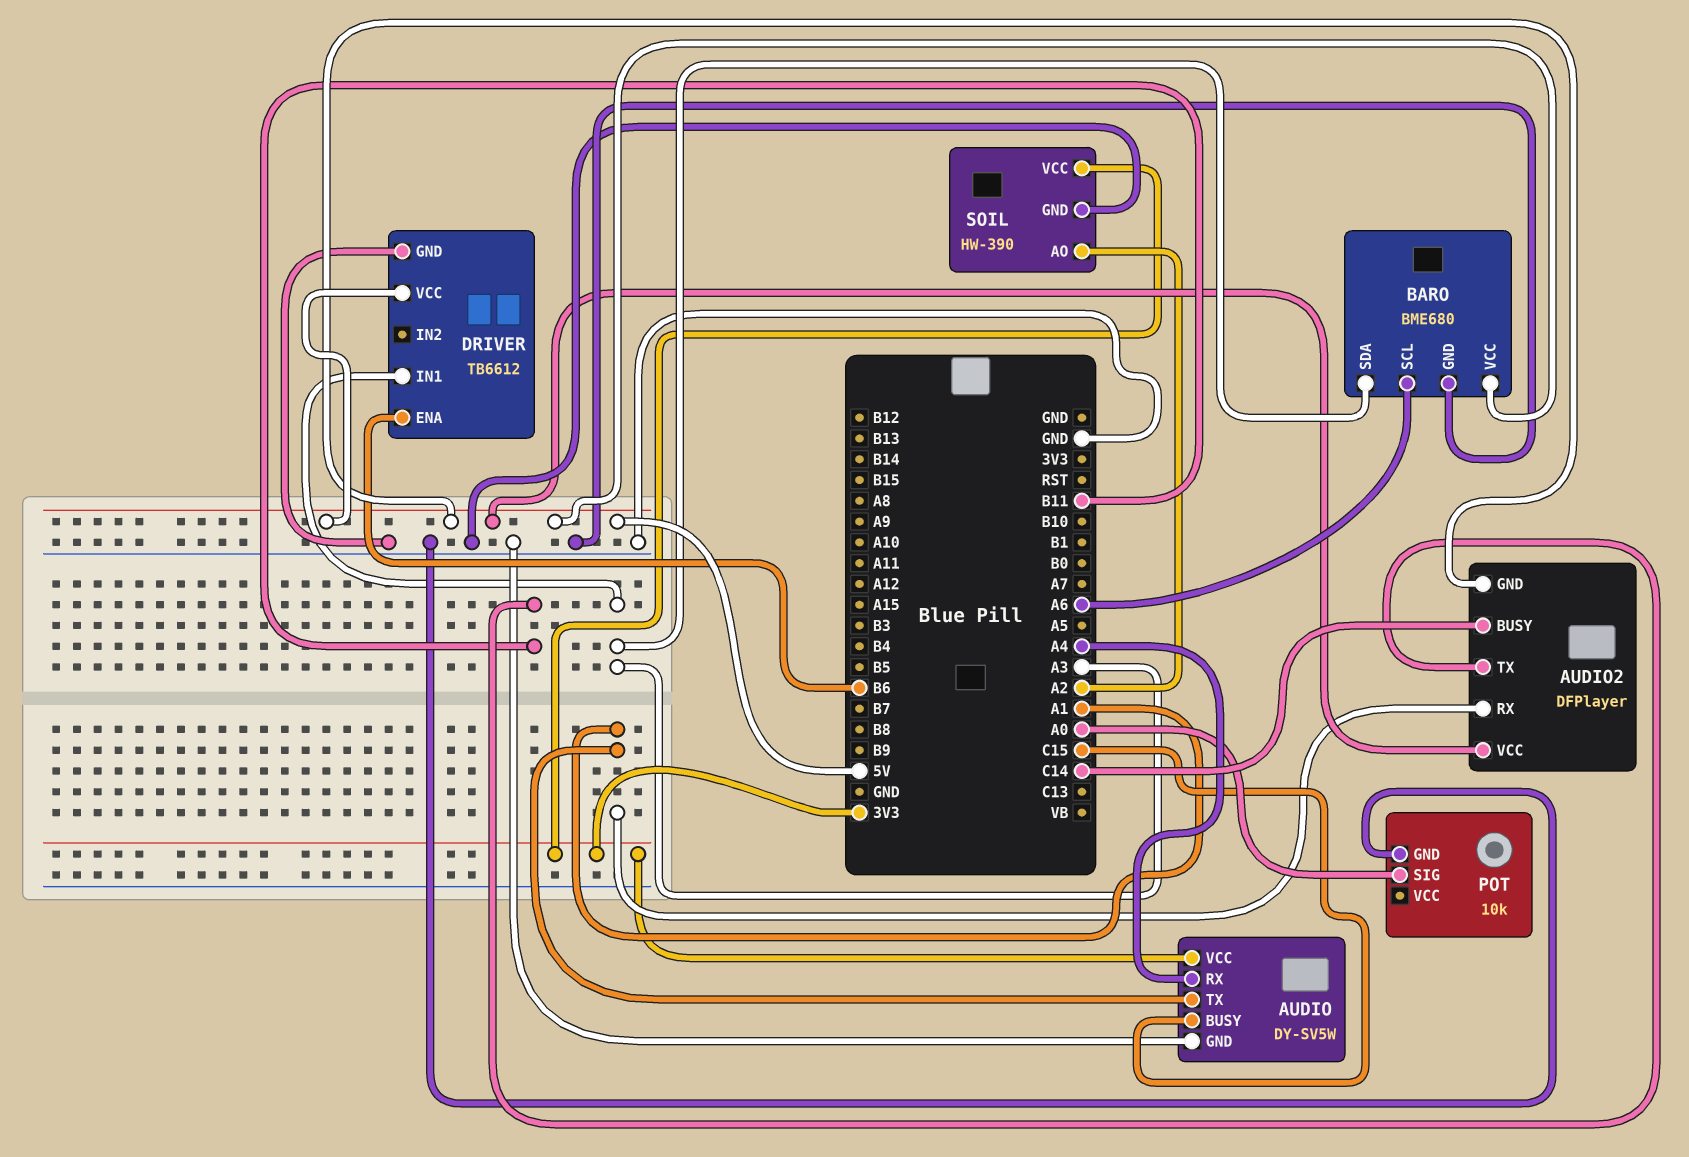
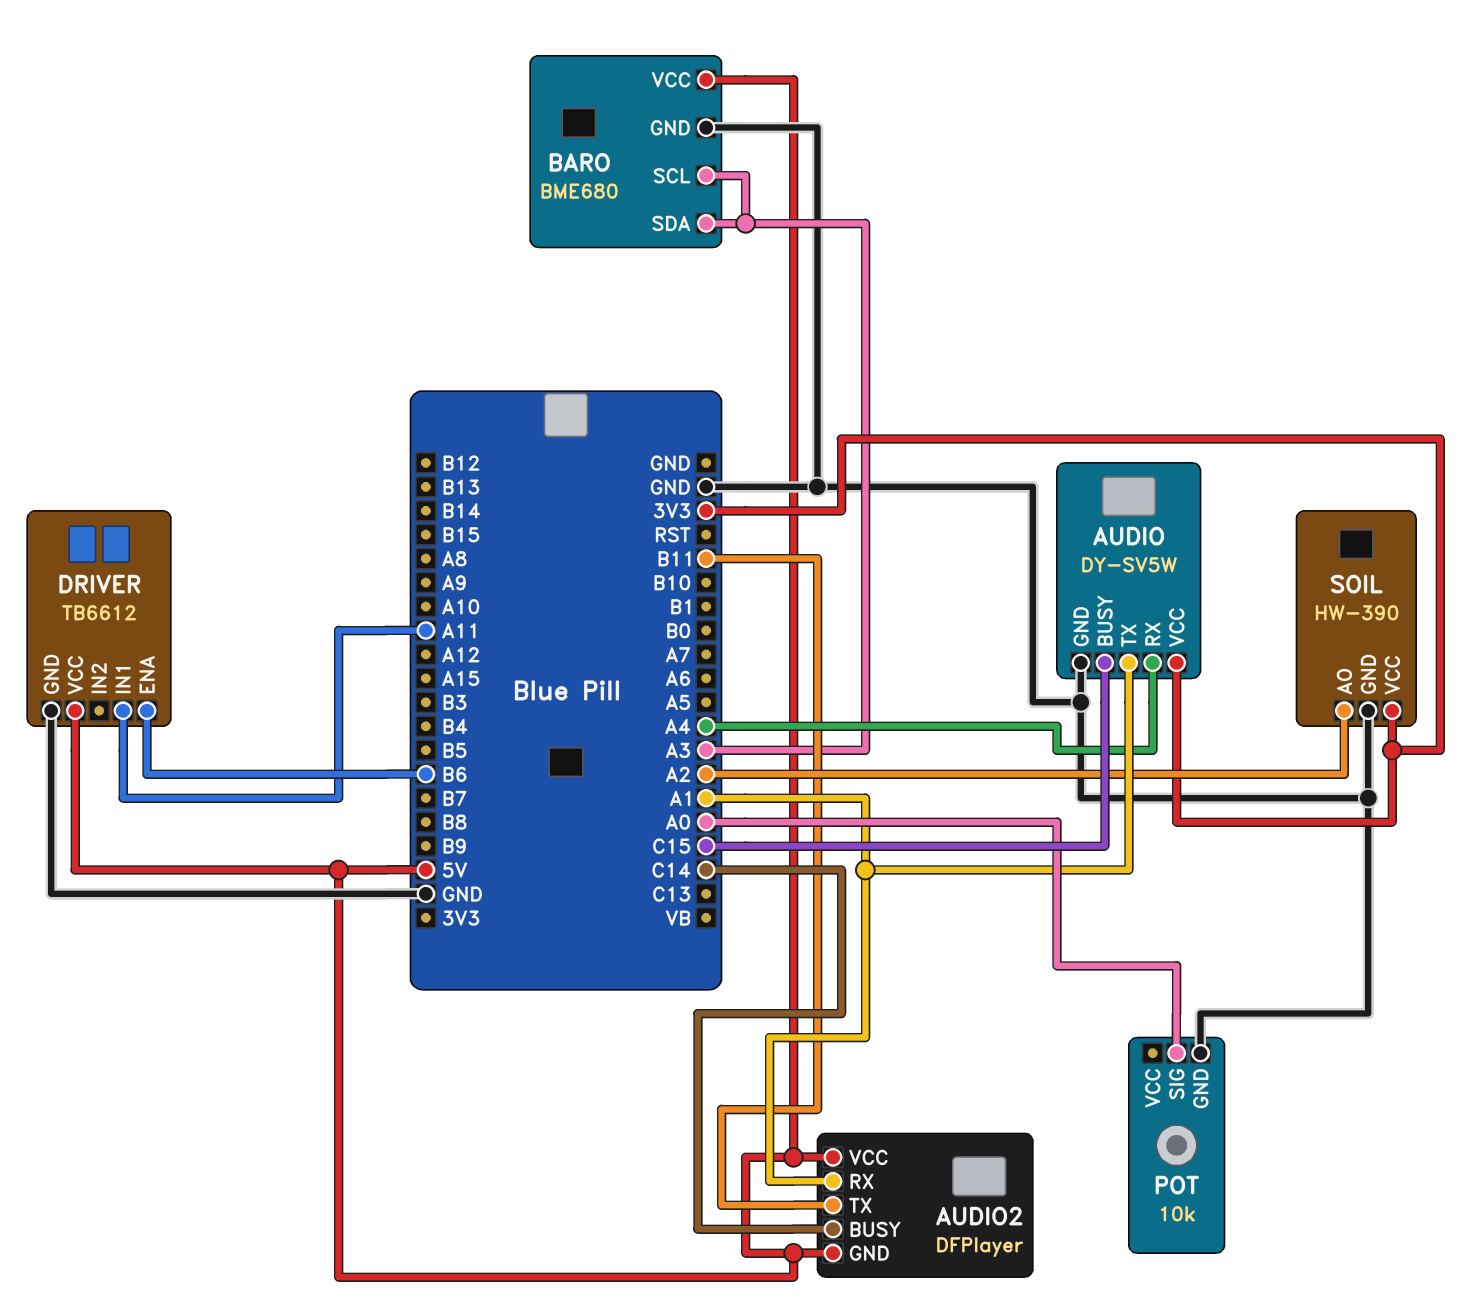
BARO pin SCL: A6 -> A3
DRIVER pin IN1: A3 -> A11

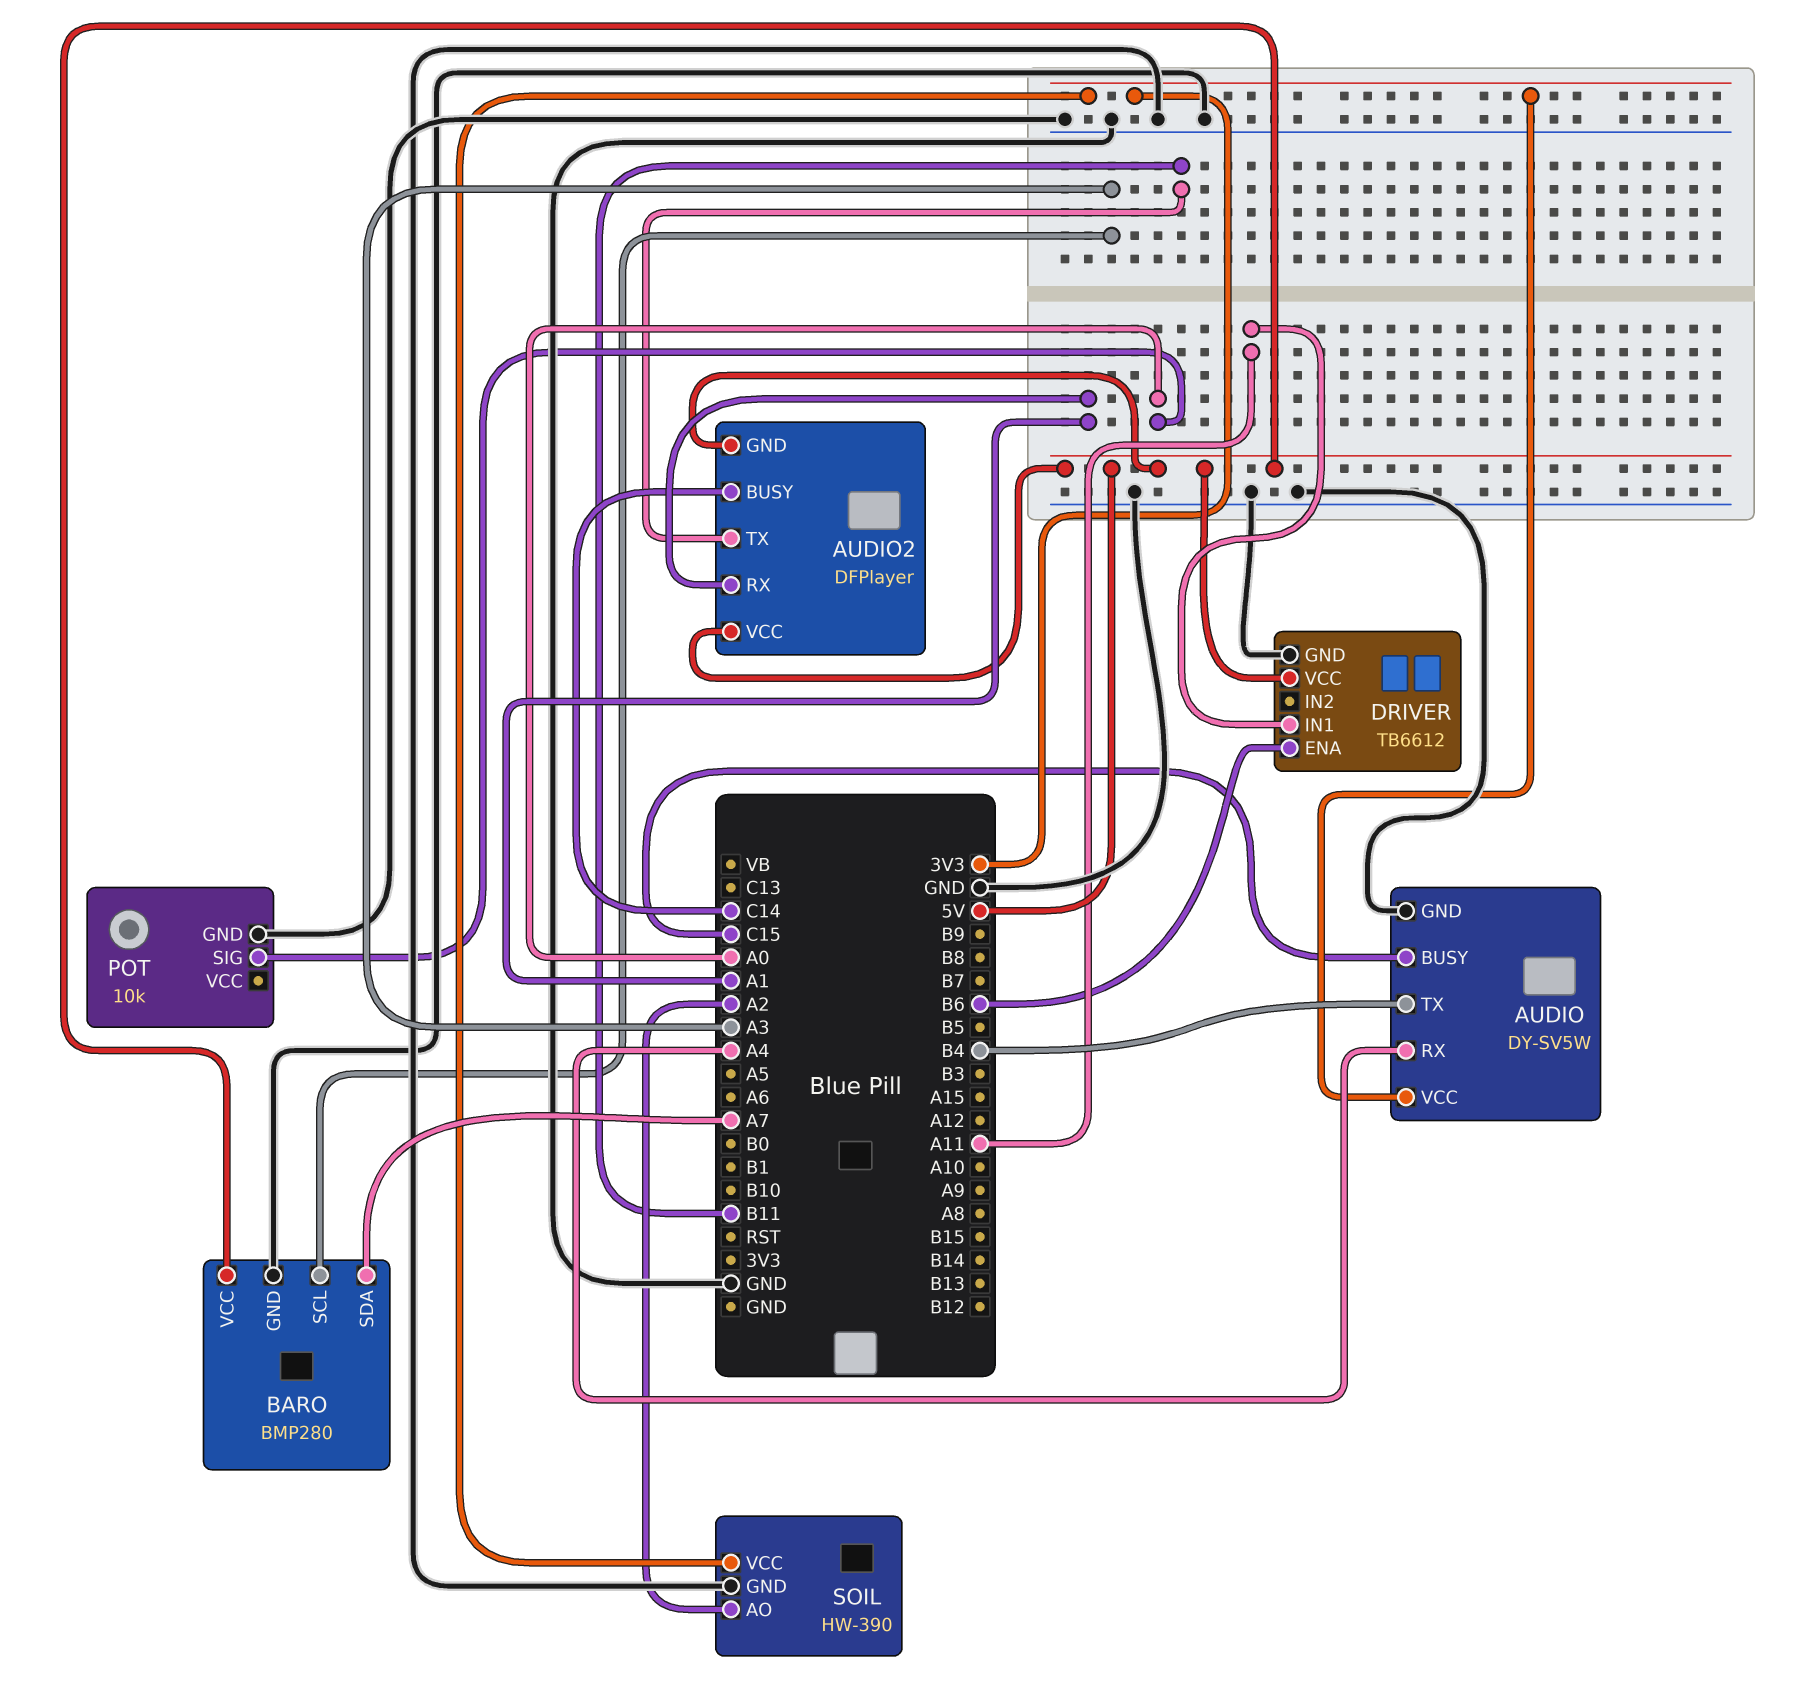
AUDIO pin TX: A1 -> B4
BARO: BME680 -> BMP280
BARO pin SDA: A3 -> A7

